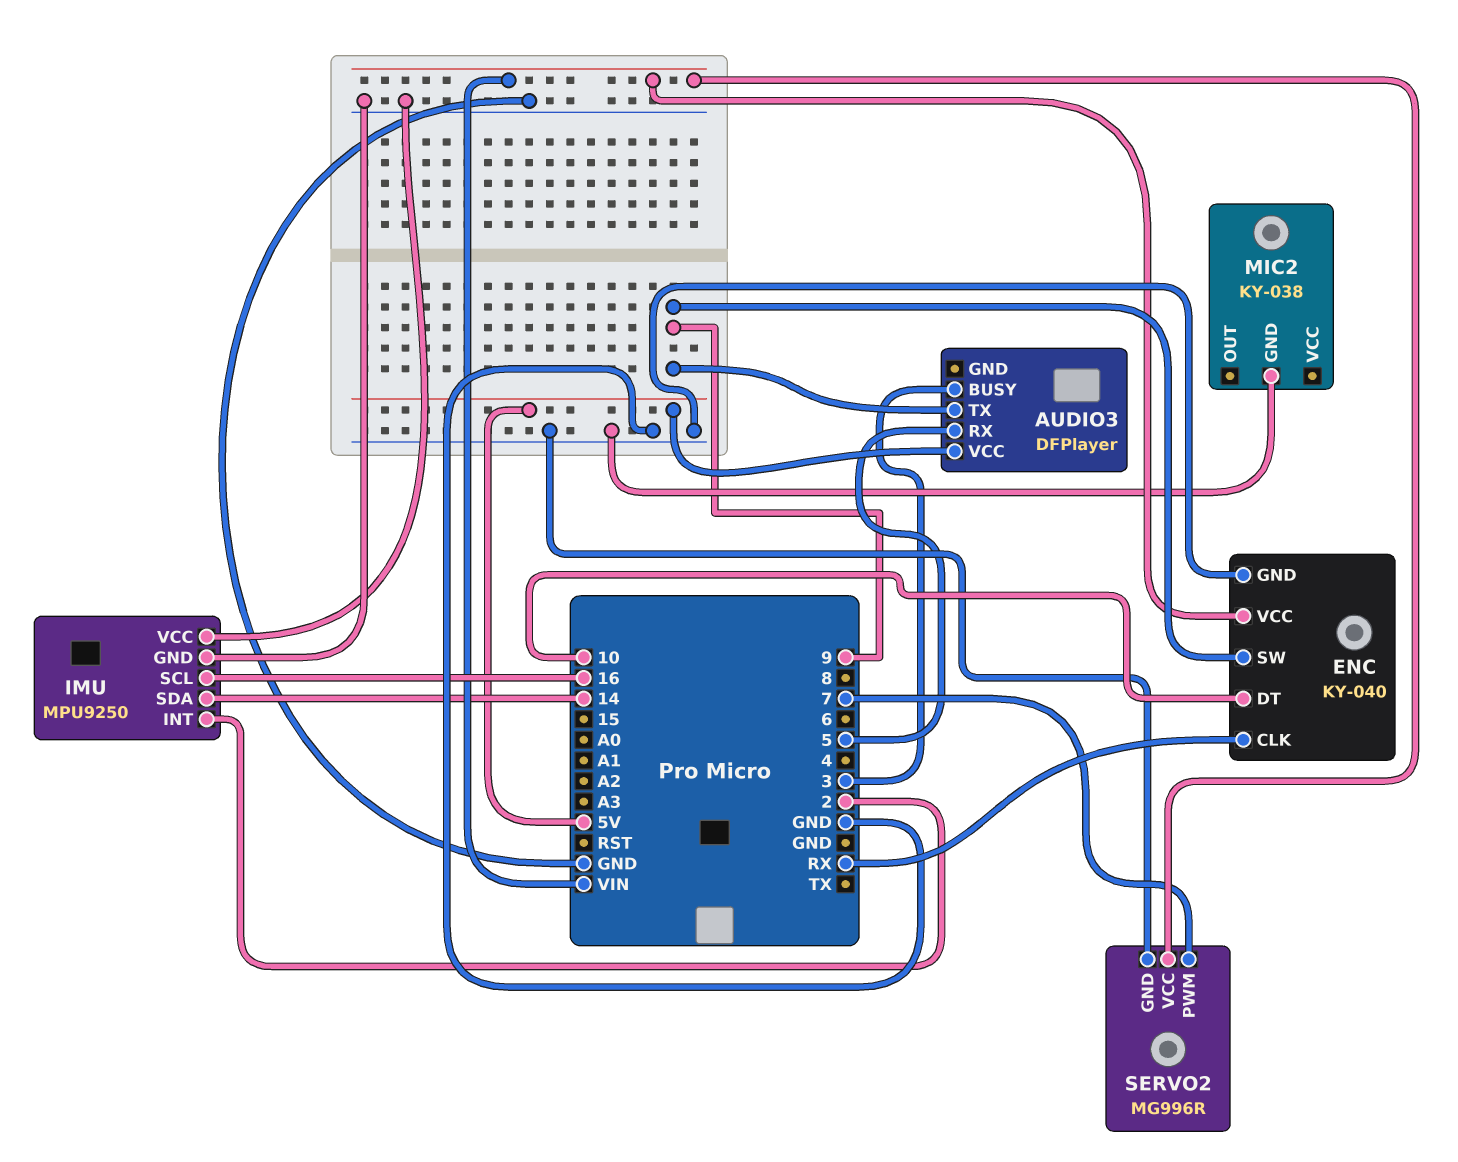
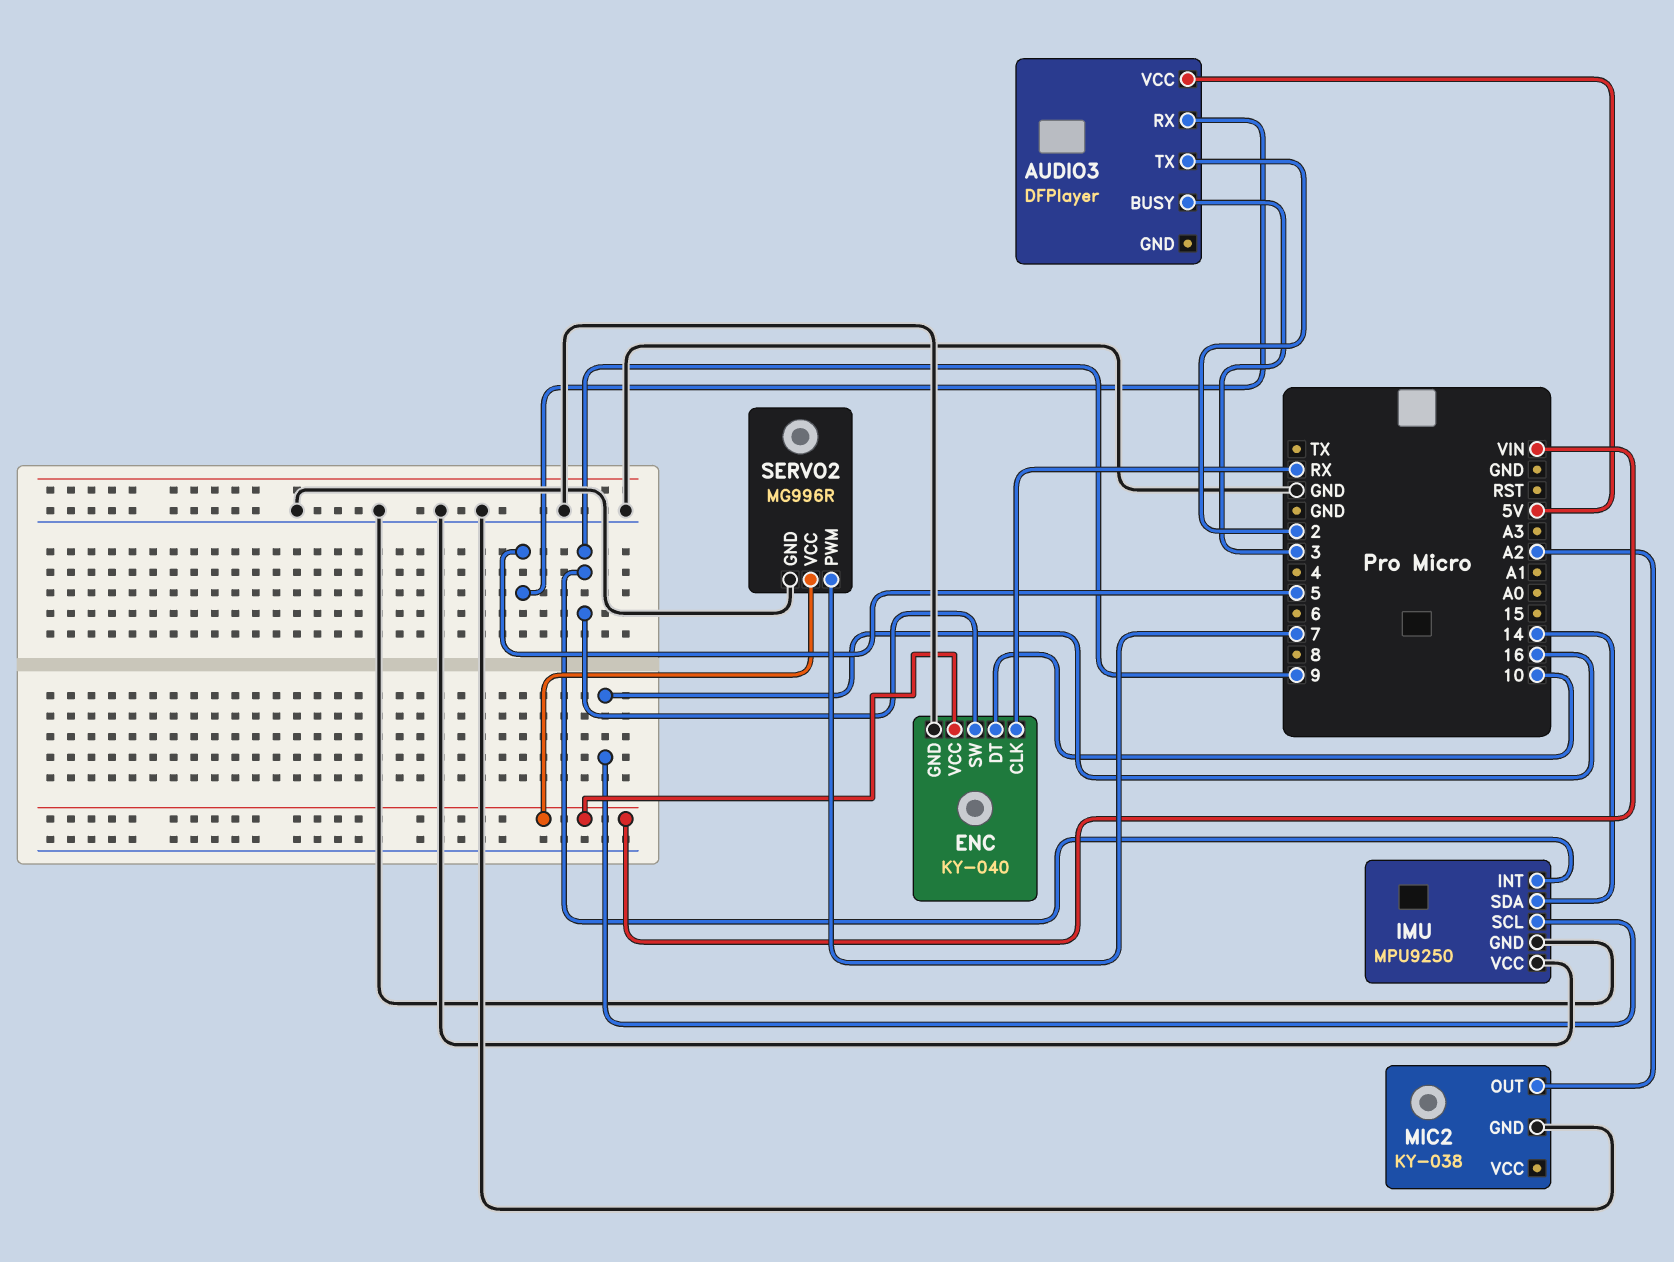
AUDIO3 pin TX: 9 -> 2
IMU pin INT: 2 -> 9
MIC2 pin OUT: none -> A2

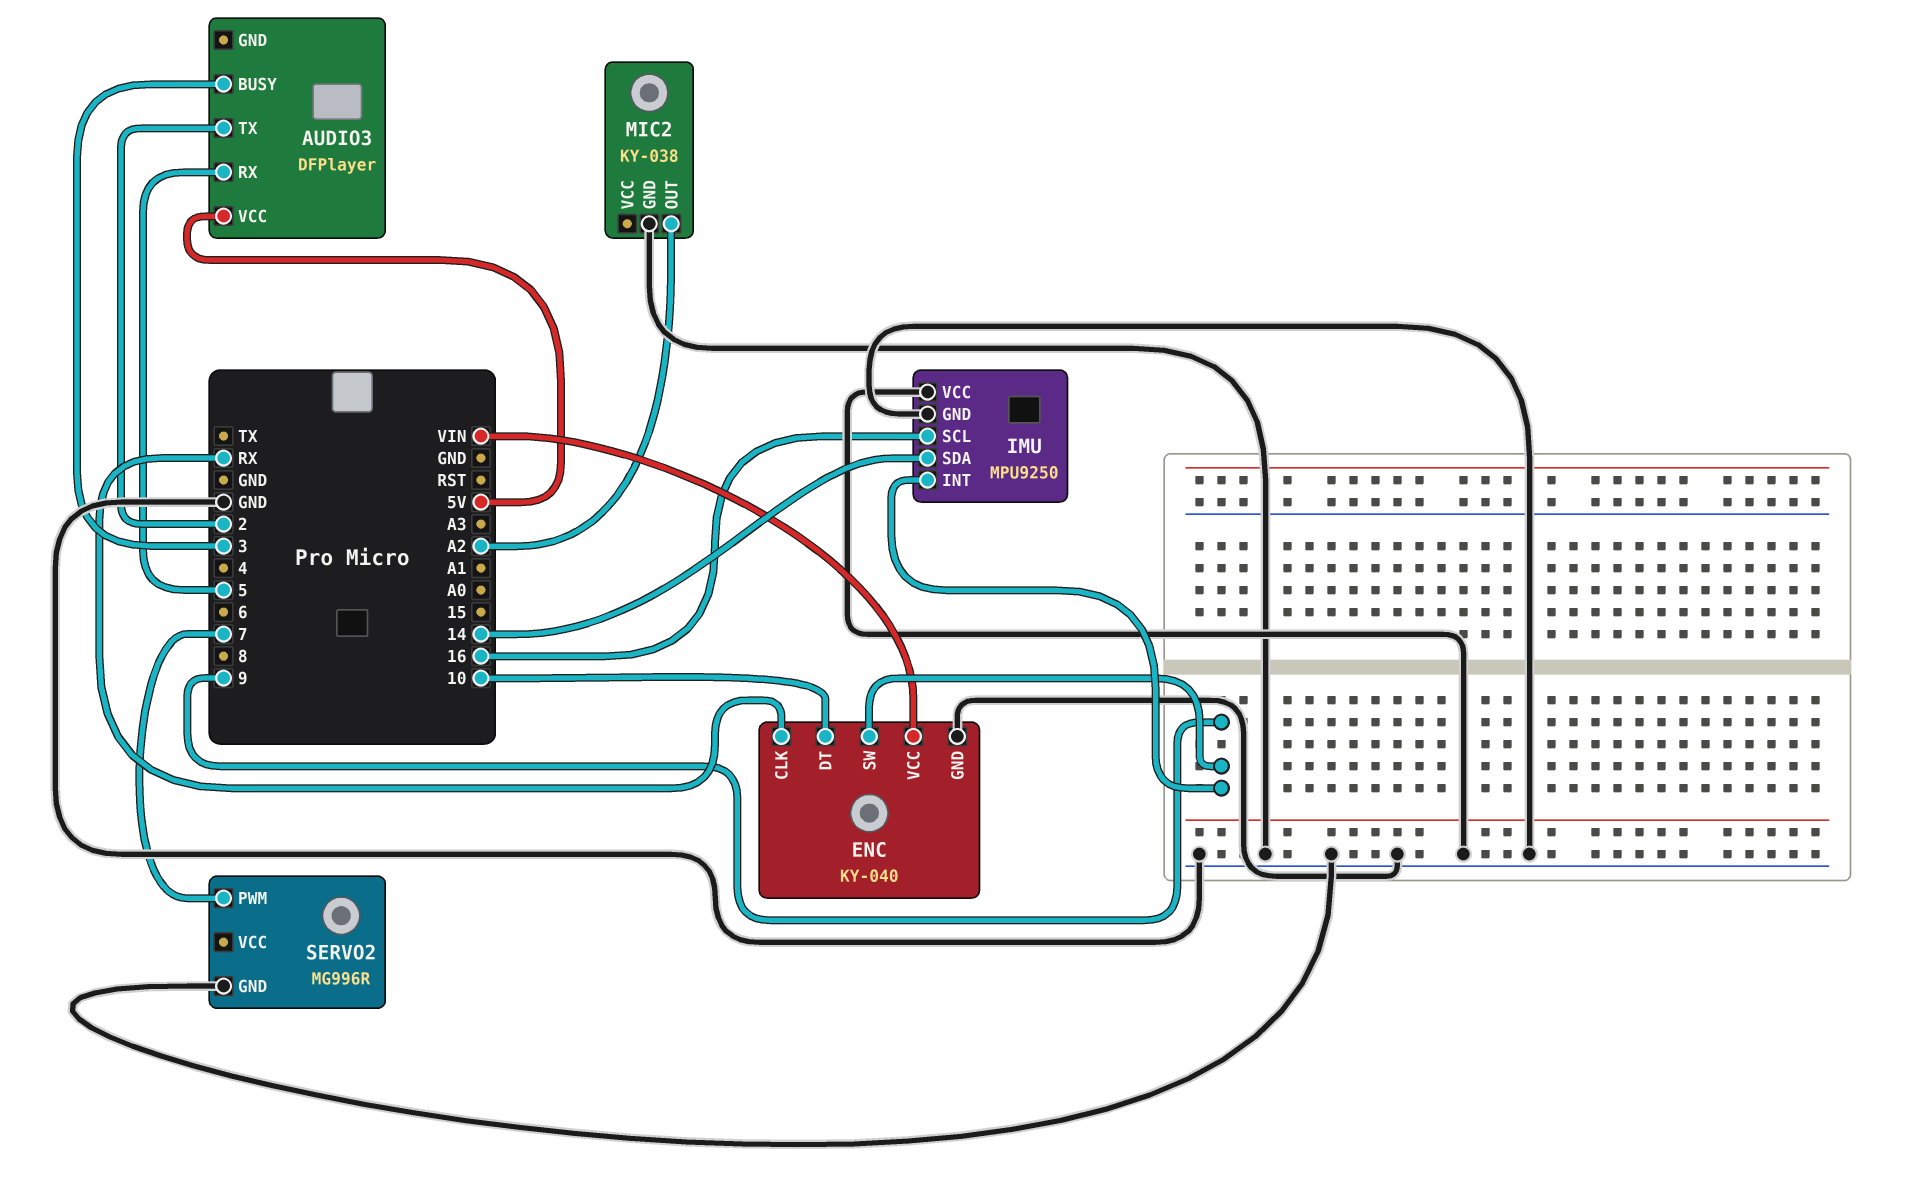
SERVO2 pin VCC: VIN -> none

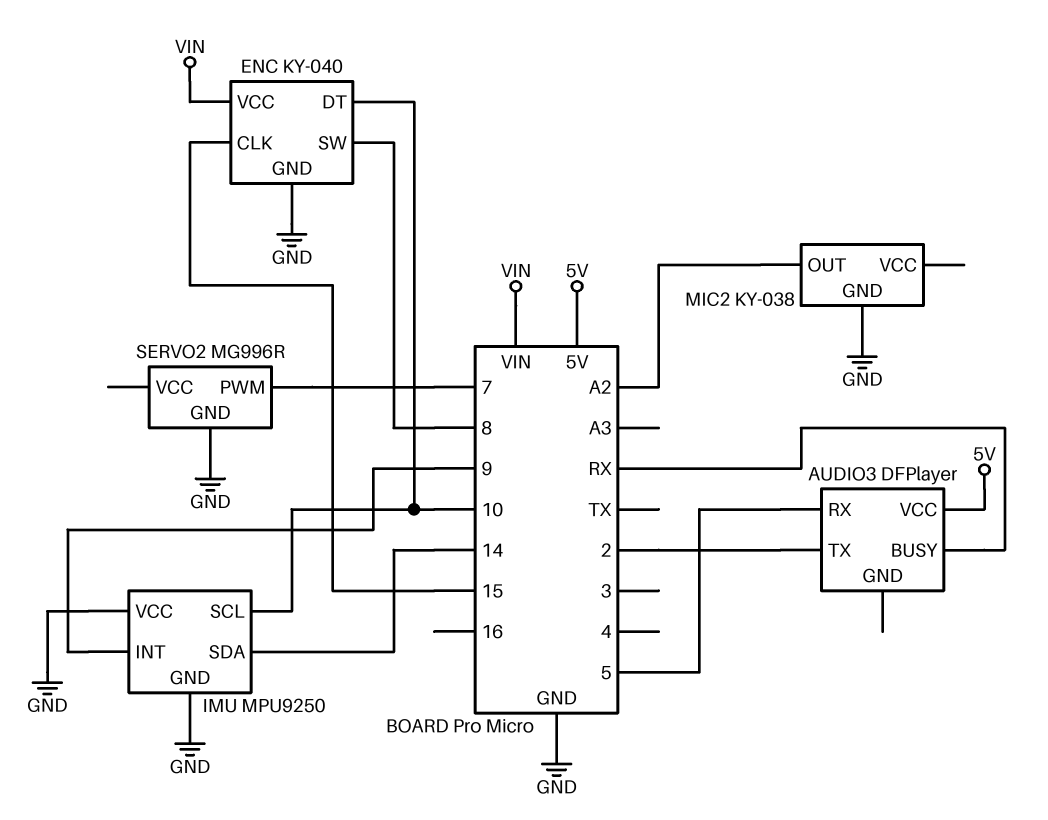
AUDIO3 pin BUSY: 3 -> RX
ENC pin CLK: RX -> 15
ENC pin SW: 9 -> 8
IMU pin SCL: 16 -> 10

